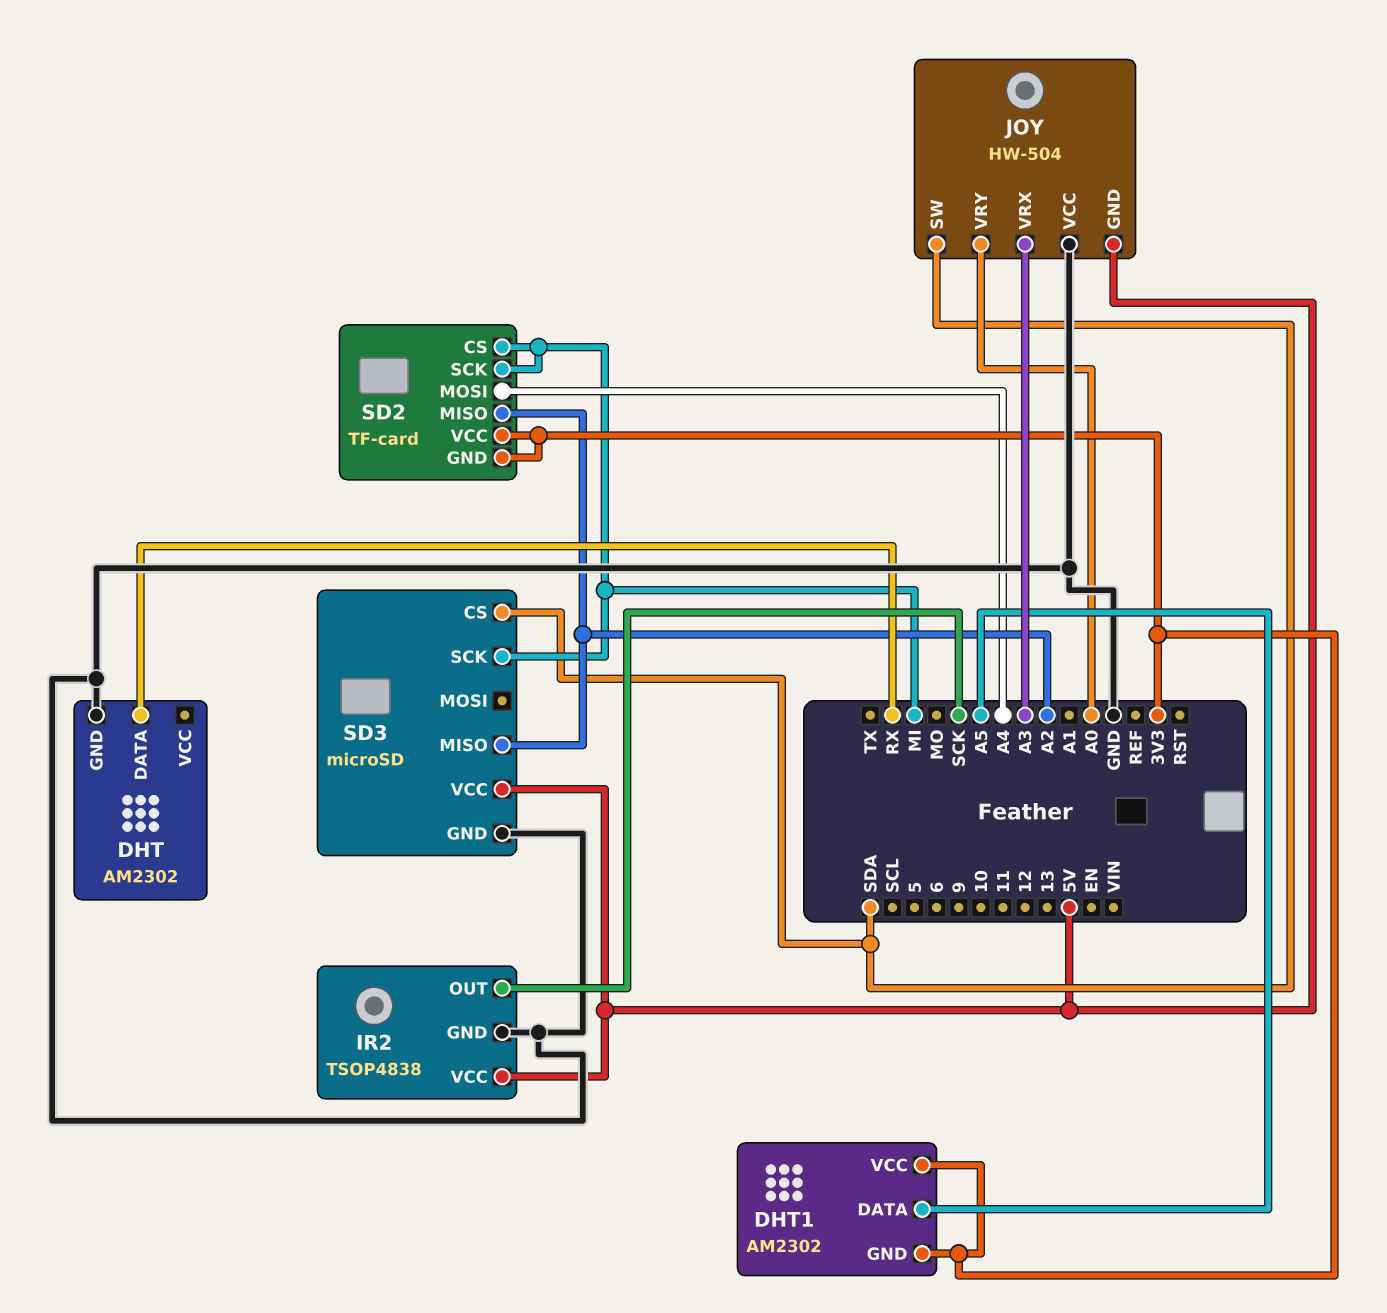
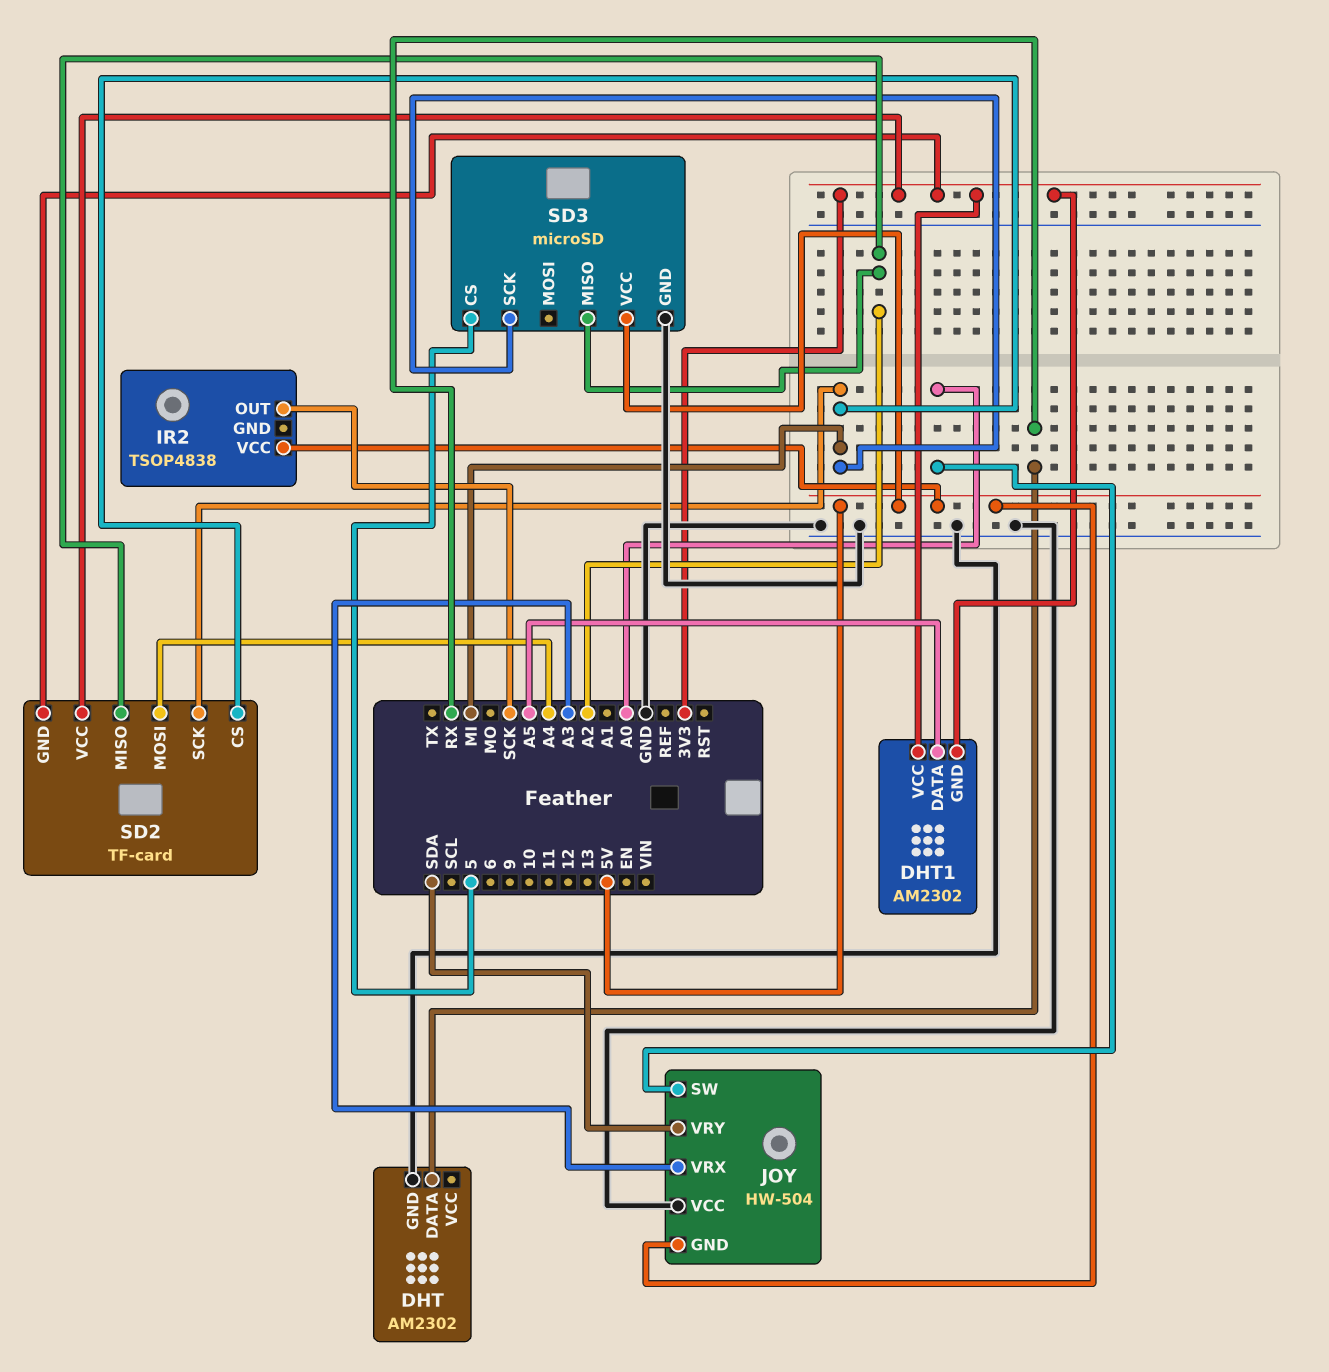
IR2 pin GND: GND -> none
JOY pin SW: SDA -> A0
JOY pin VRY: A0 -> SDA
SD3 pin CS: SDA -> 5

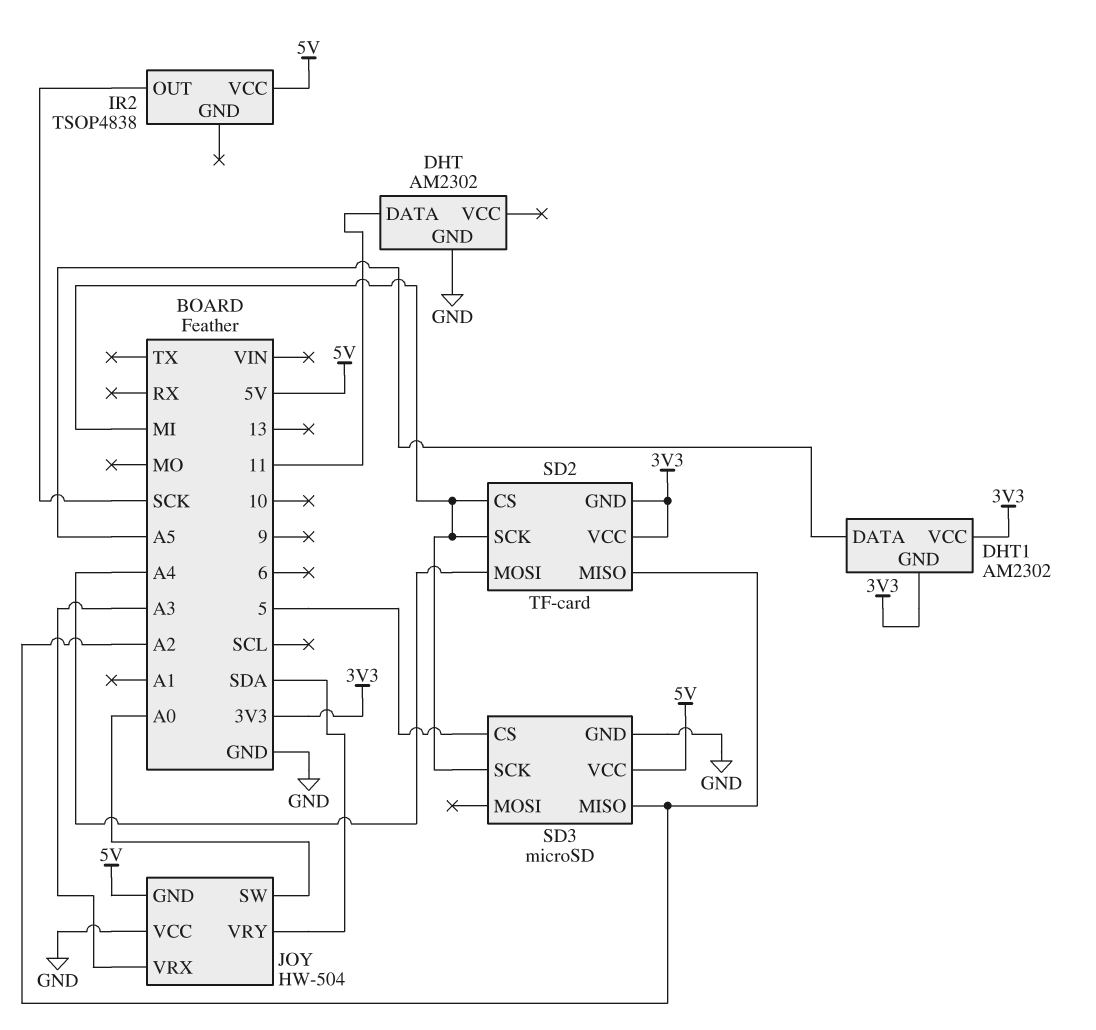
DHT pin DATA: RX -> 11

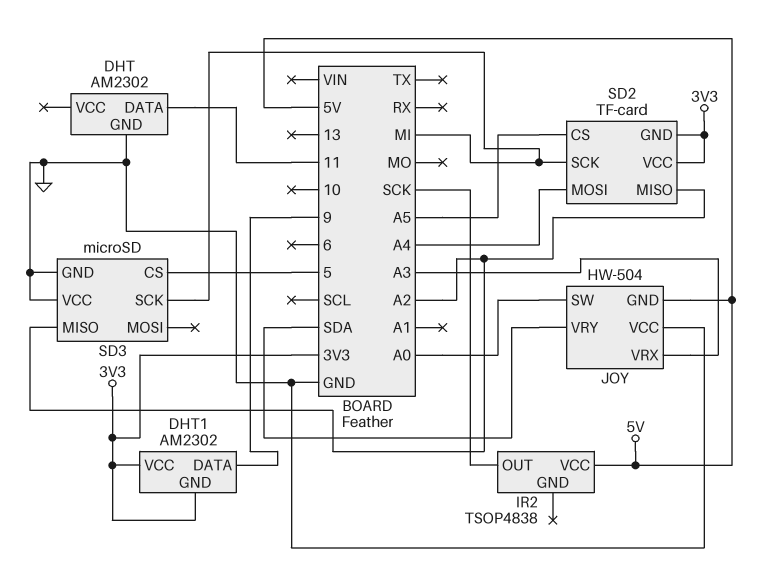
DHT1 pin DATA: A5 -> 9
SD2 pin CS: MI -> A5
SD3 pin VCC: 5V -> GND

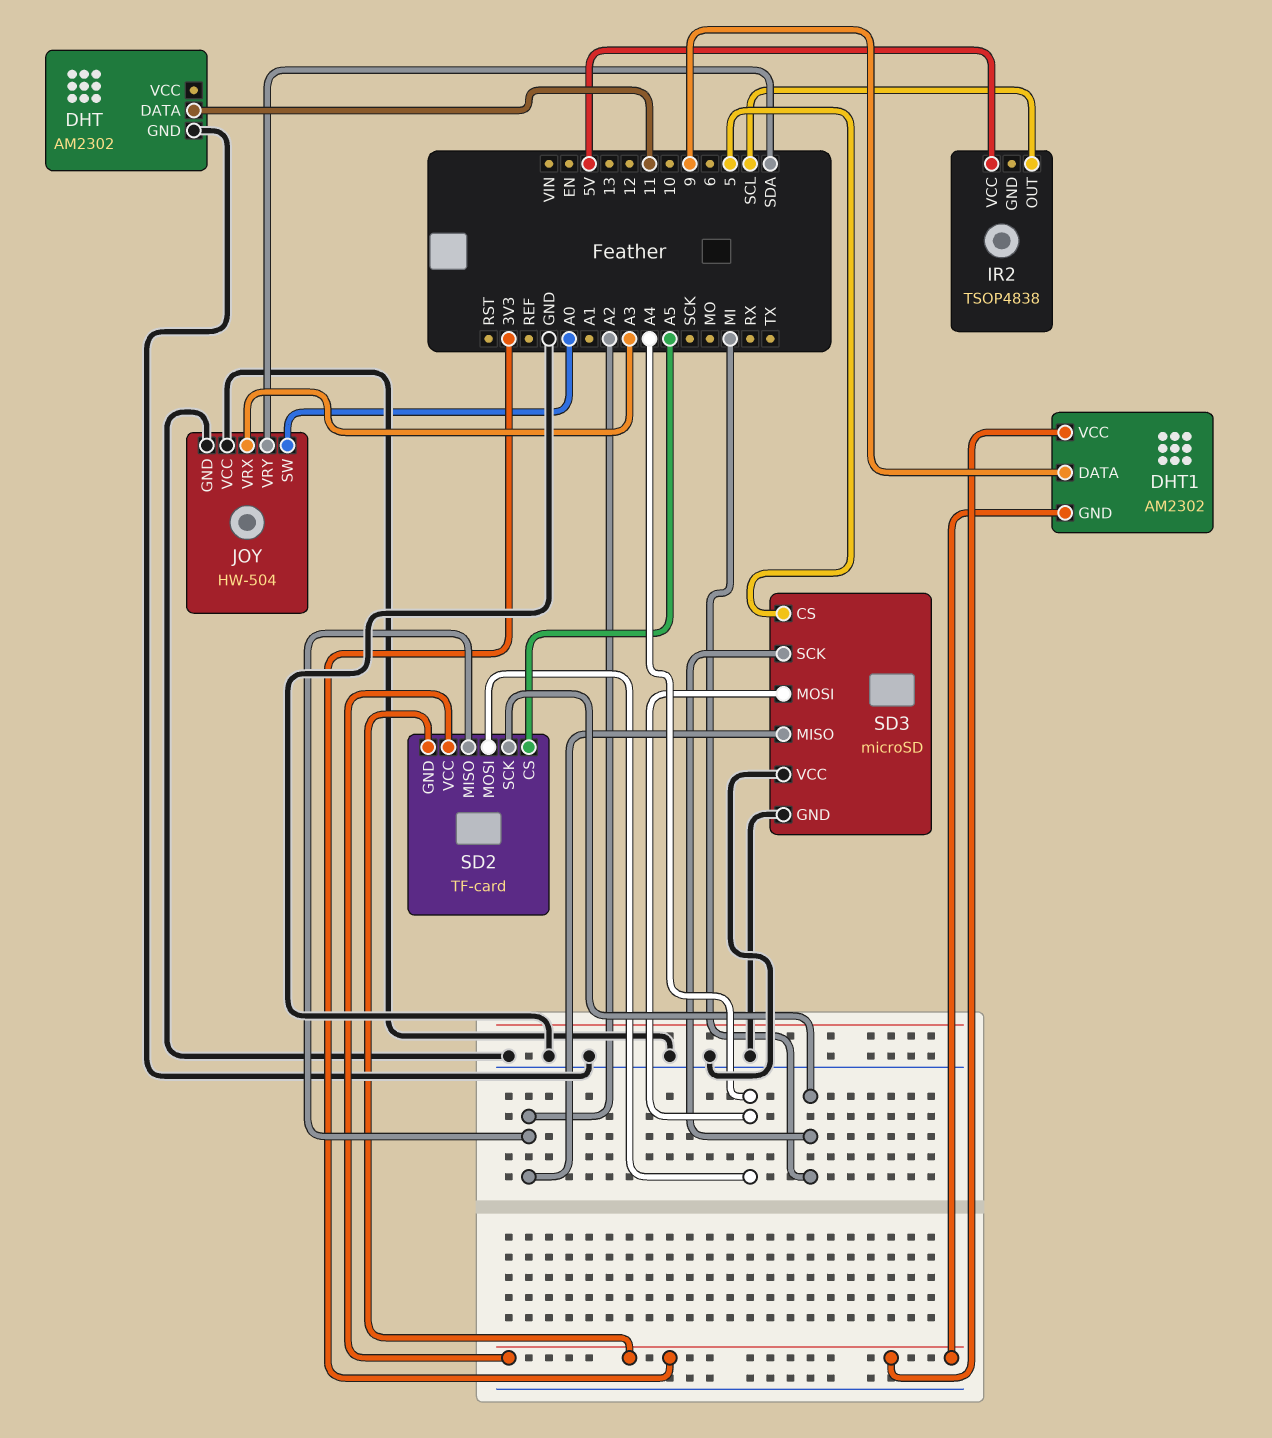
IR2 pin OUT: SCK -> SCL
JOY pin GND: 5V -> GND
SD3 pin MOSI: none -> A4

